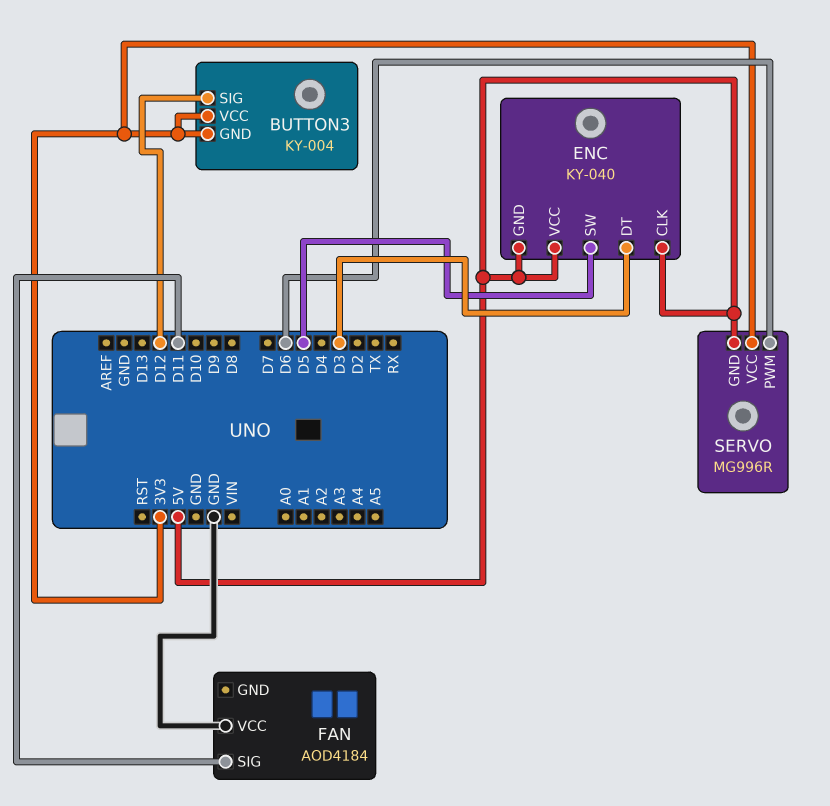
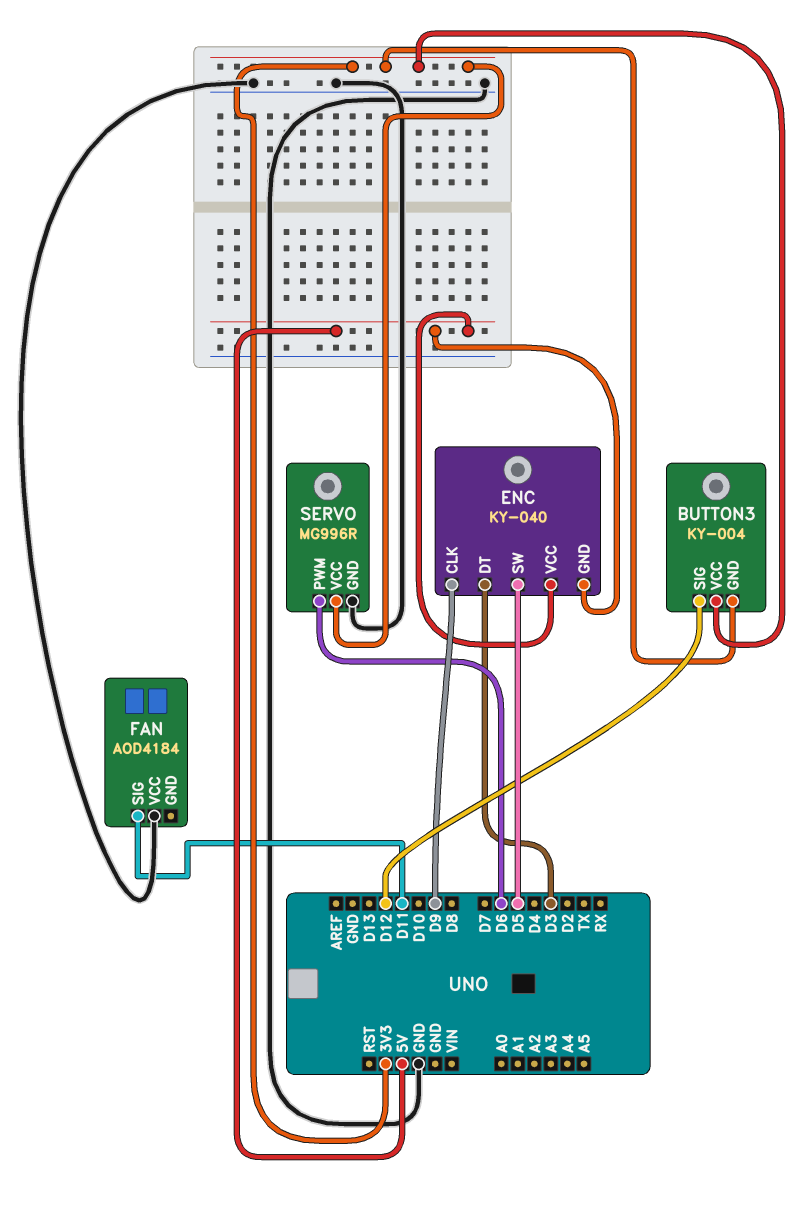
ENC pin CLK: 5V -> D9
SERVO pin GND: 5V -> GND

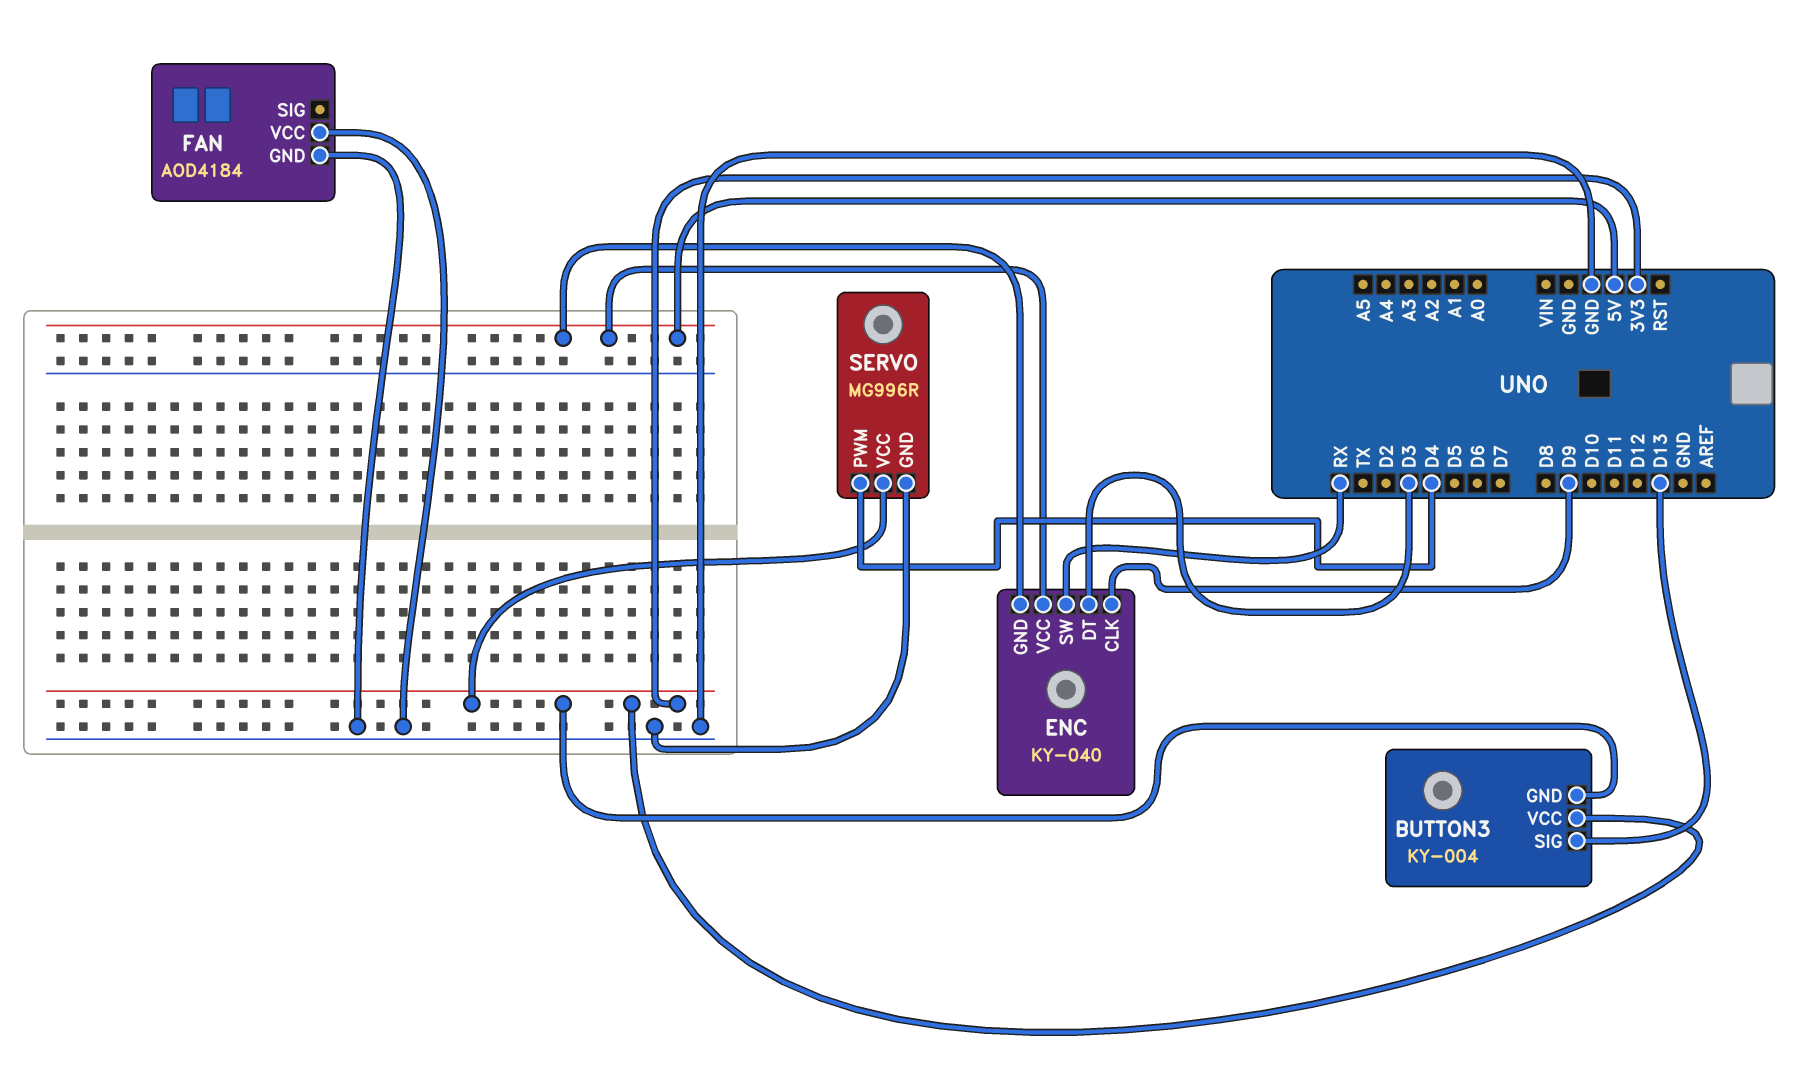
BUTTON3 pin SIG: D12 -> D13
ENC pin SW: D5 -> RX
FAN pin GND: none -> GND
FAN pin SIG: D11 -> none
SERVO pin PWM: D6 -> D4

